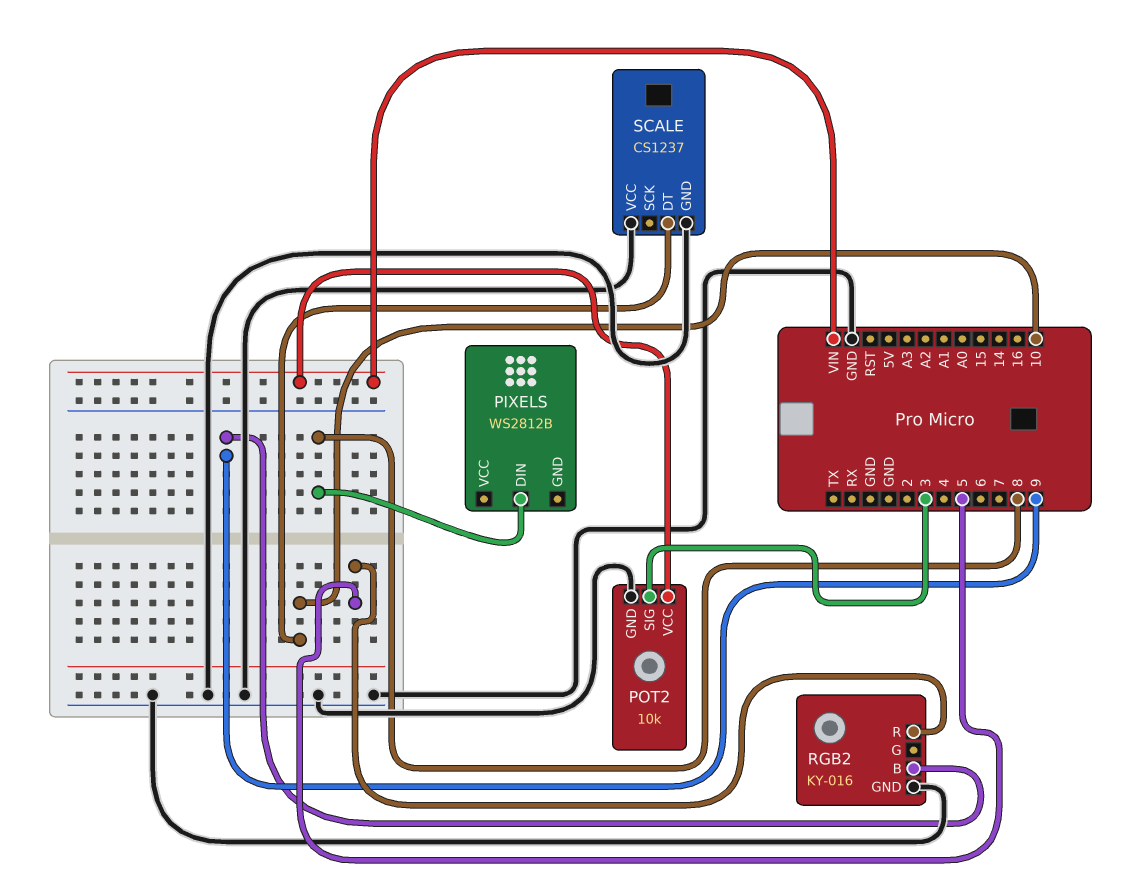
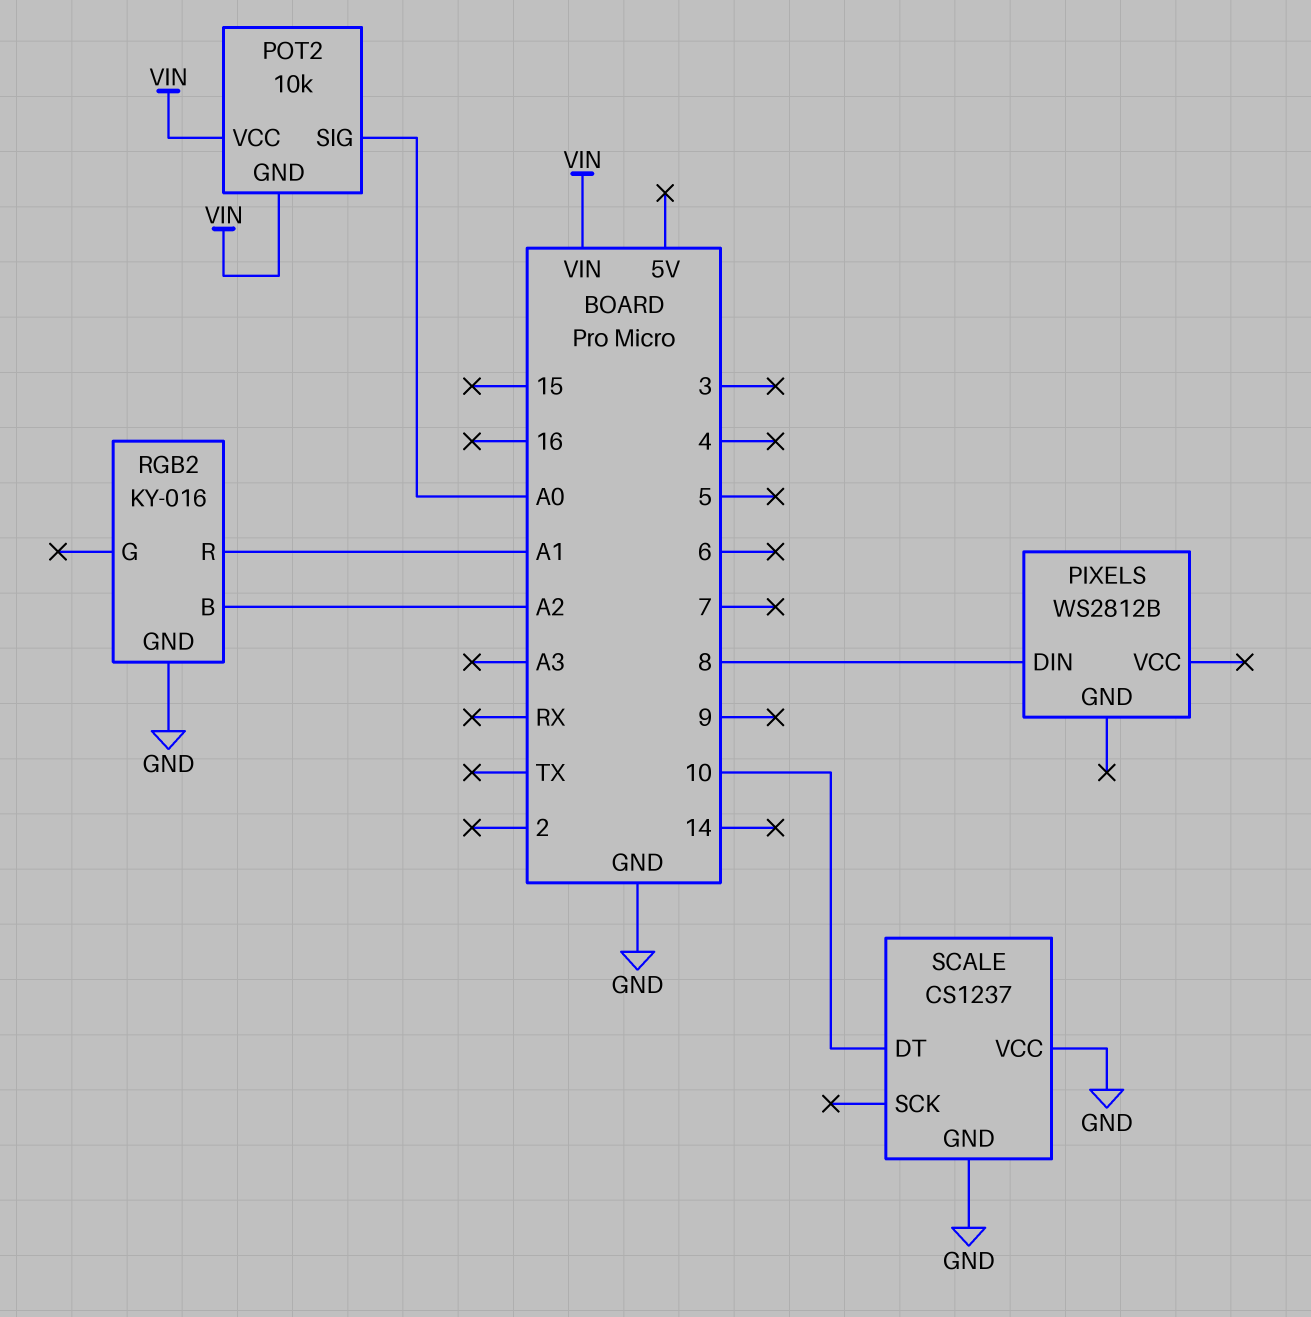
POT2 pin GND: GND -> VIN
POT2 pin SIG: 3 -> A0
RGB2 pin B: 9 -> A2
RGB2 pin R: 5 -> A1

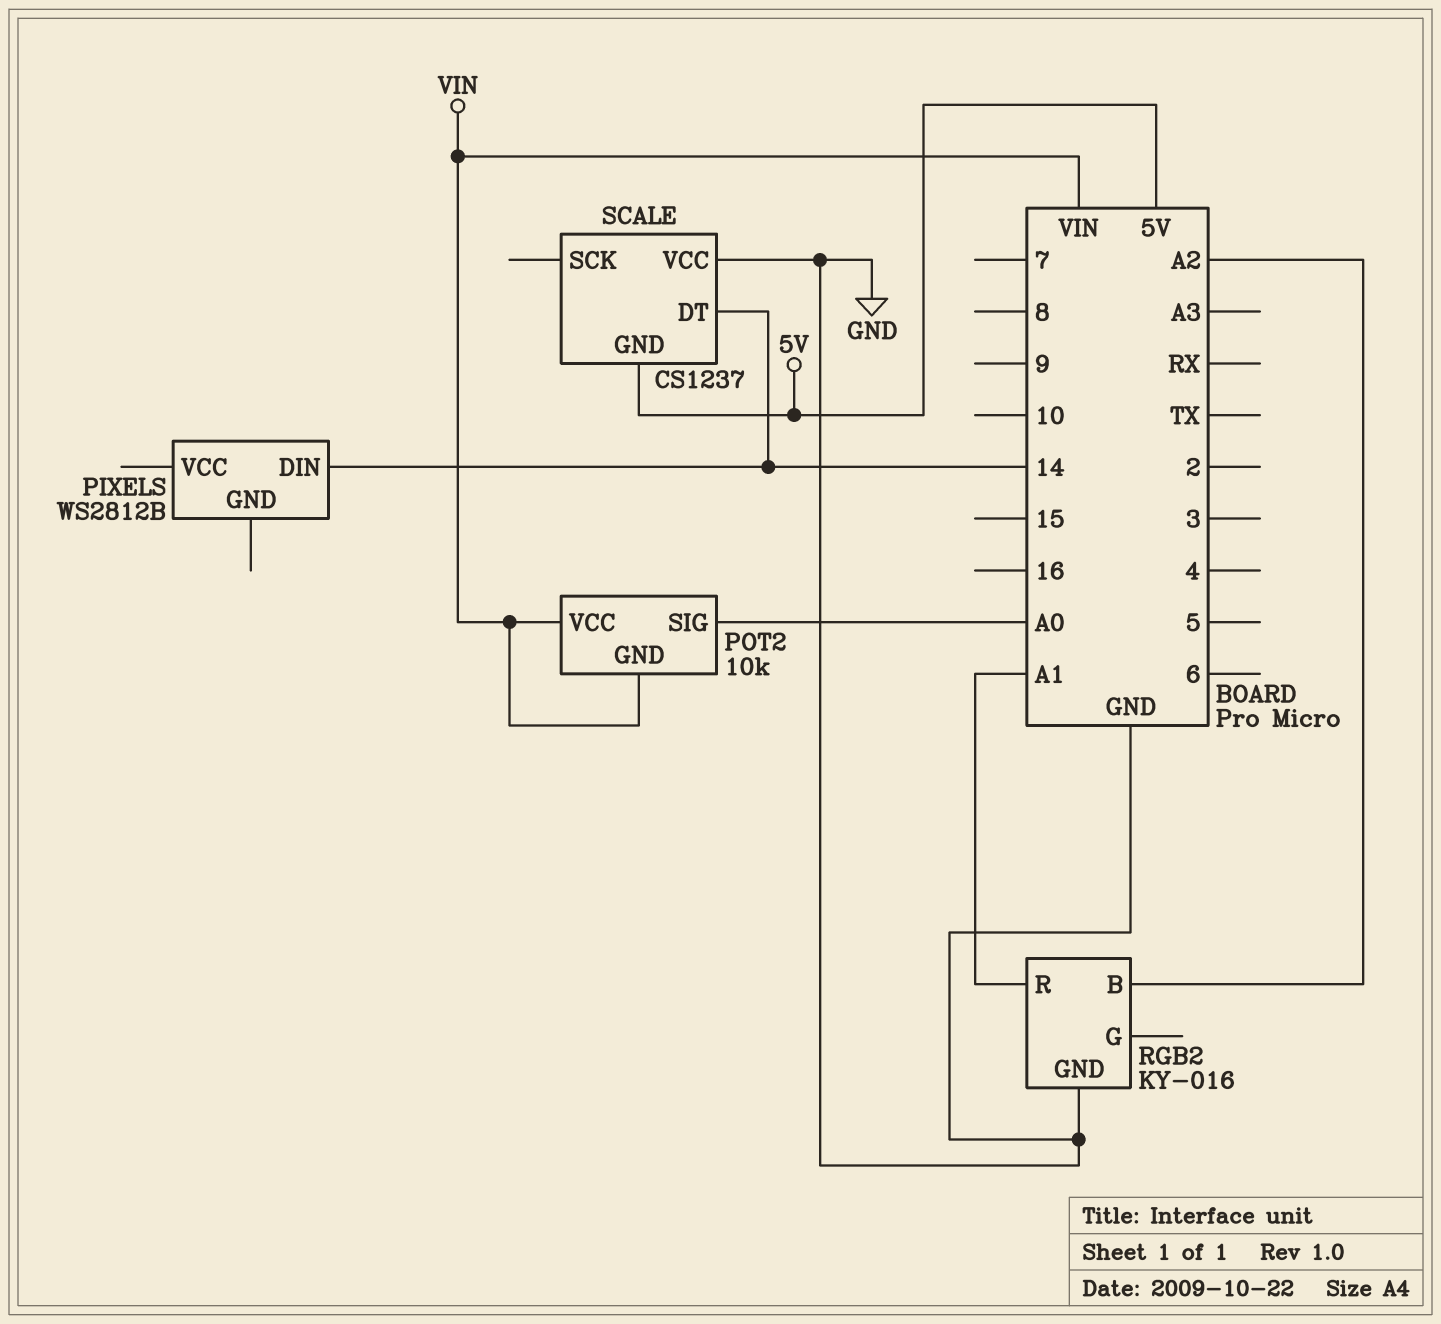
PIXELS pin DIN: 8 -> 14
SCALE pin DT: 10 -> 14
SCALE pin GND: GND -> 5V

